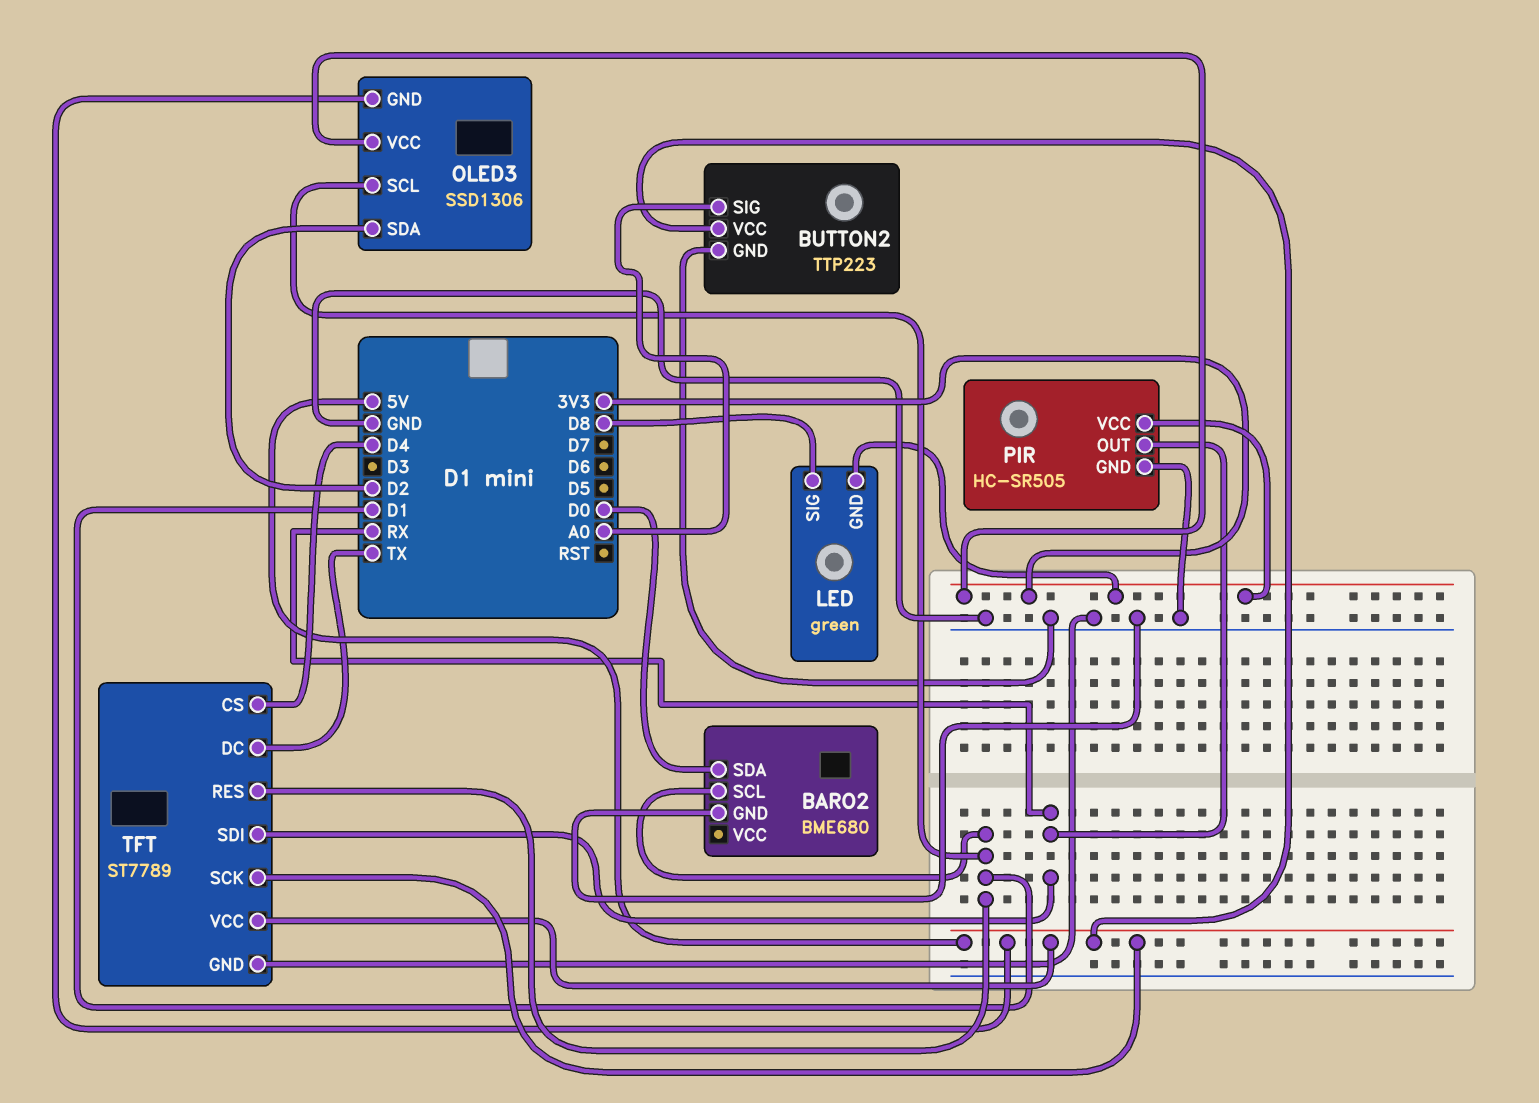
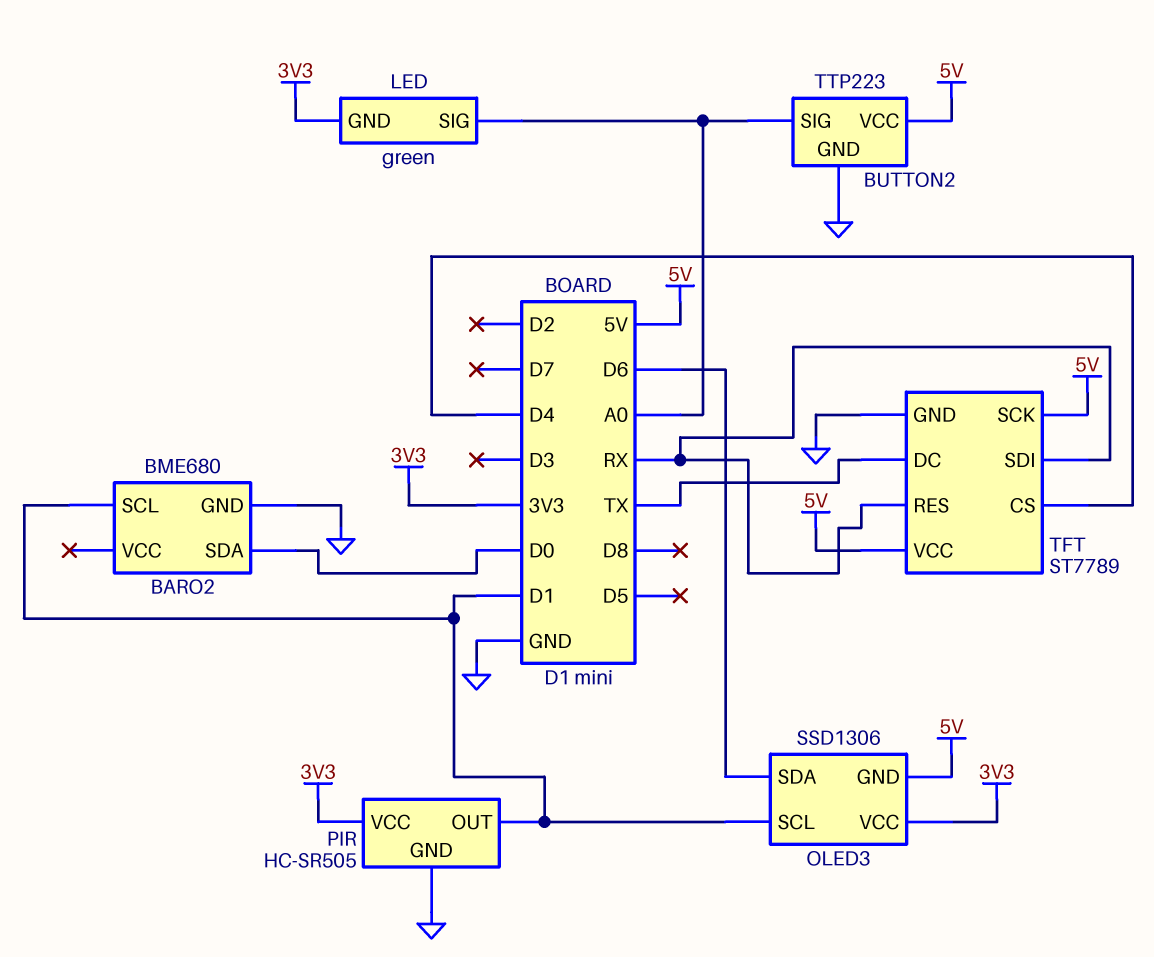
LED pin SIG: D8 -> A0
OLED3 pin SDA: D2 -> D6
PIR pin OUT: RX -> D1
TFT pin RES: D1 -> RX

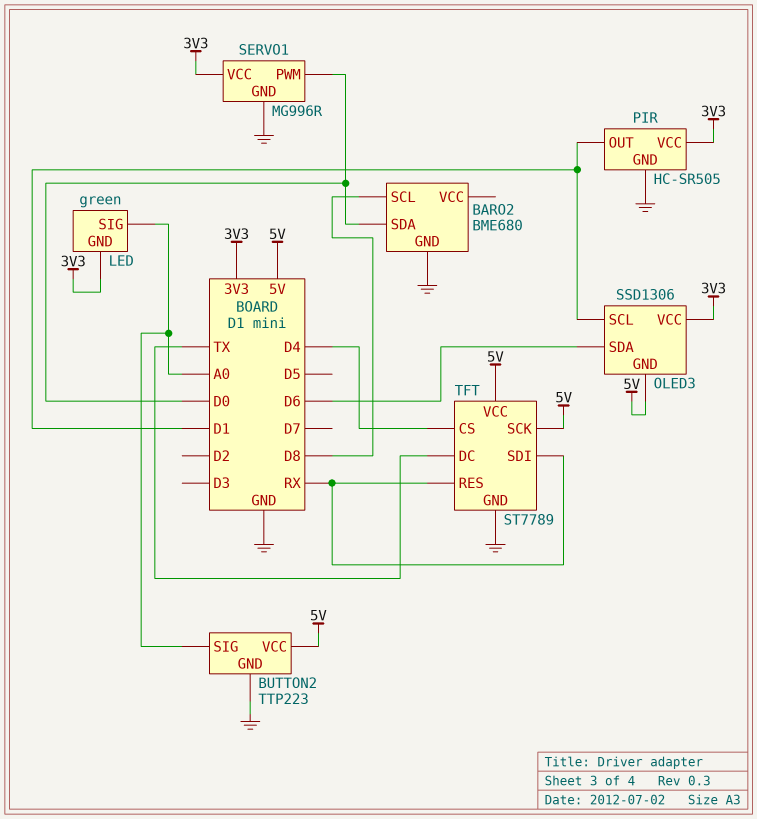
BARO2 pin SCL: D1 -> D8
SERVO1: none -> MG996R
SERVO1 pin GND: none -> GND
SERVO1 pin PWM: none -> D0
SERVO1 pin VCC: none -> 3V3

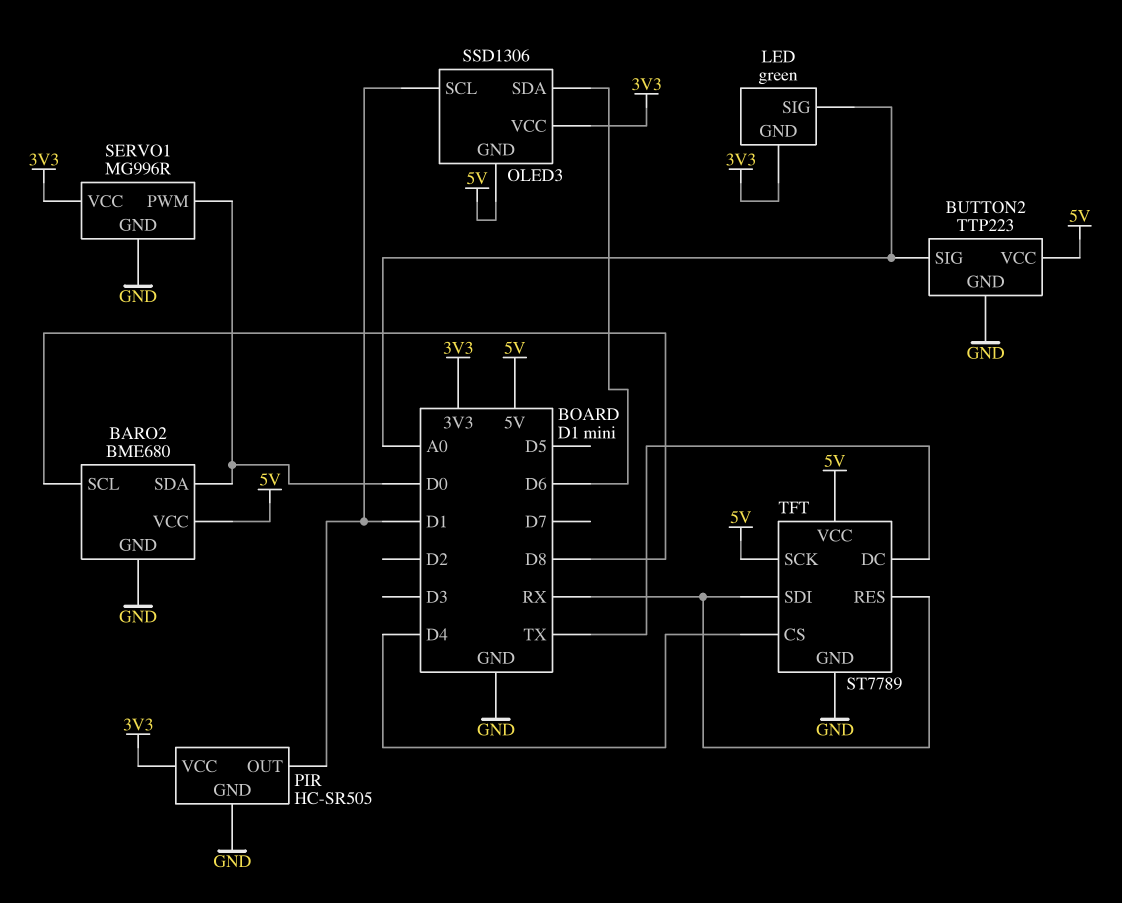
BARO2 pin VCC: none -> 5V

